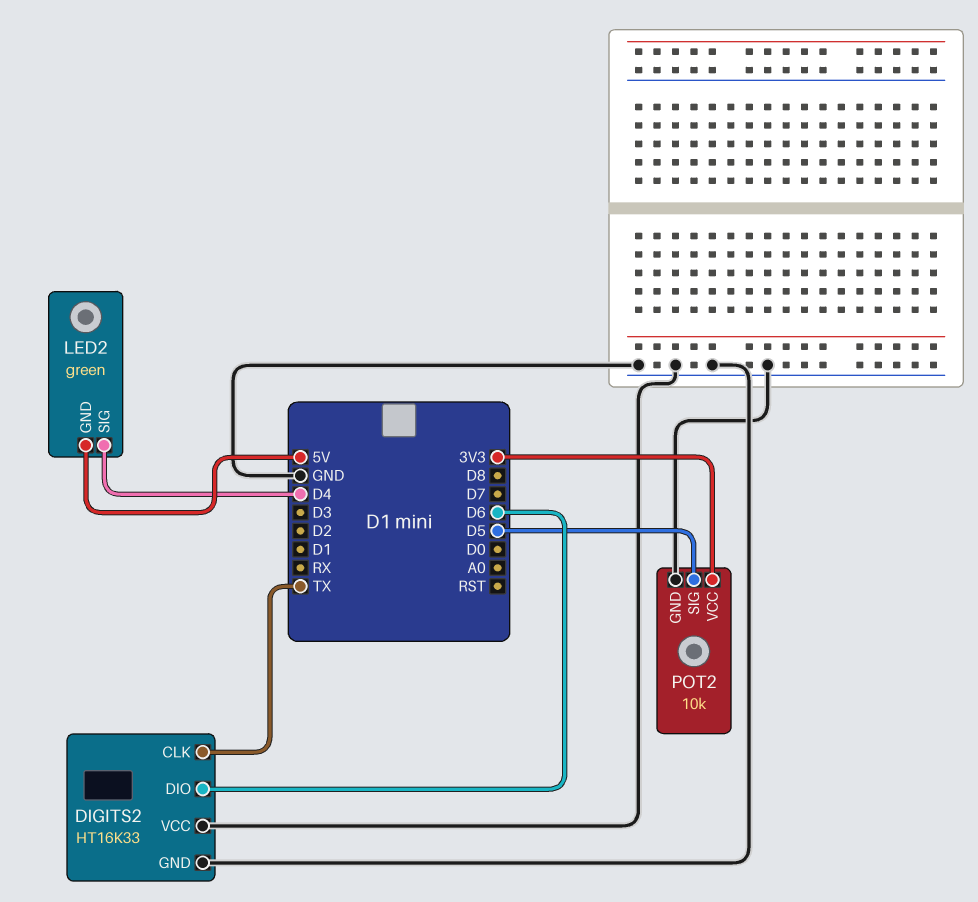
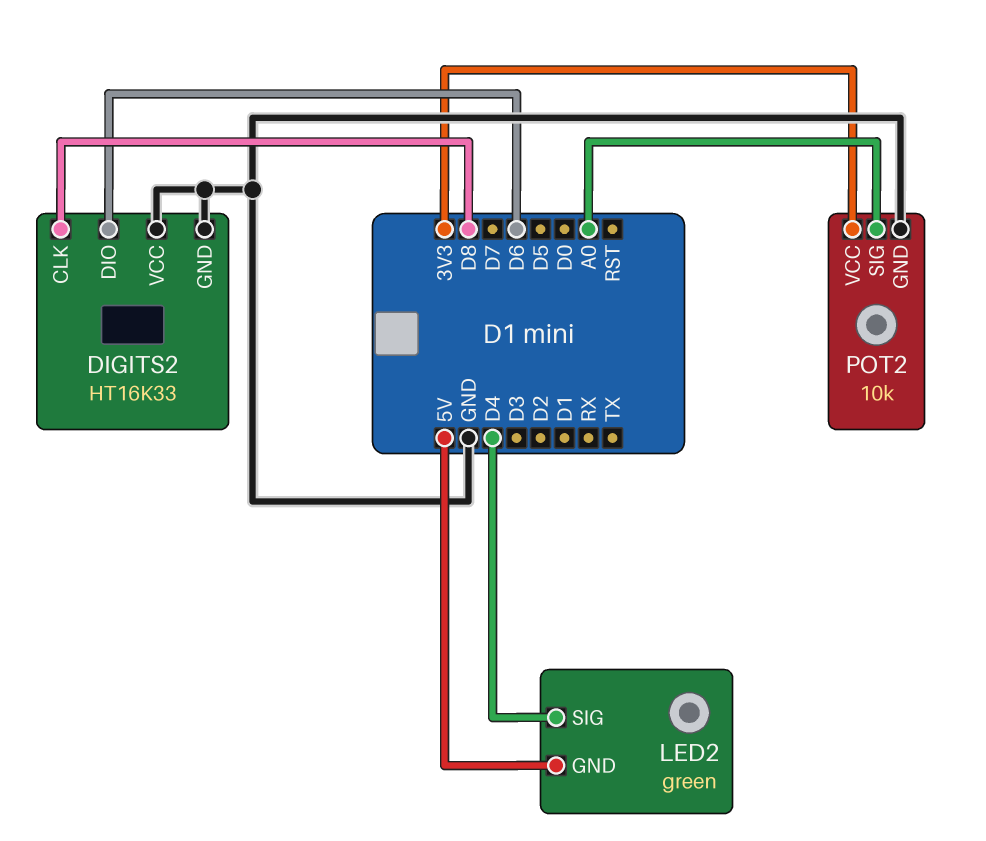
DIGITS2 pin CLK: TX -> D8
POT2 pin SIG: D5 -> A0

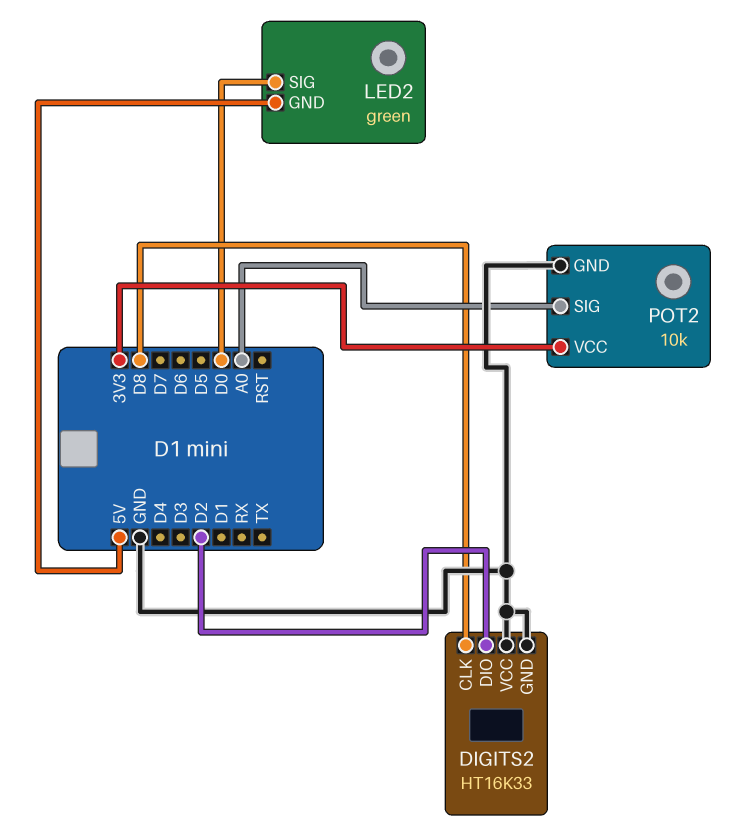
DIGITS2 pin DIO: D6 -> D2
LED2 pin SIG: D4 -> D0

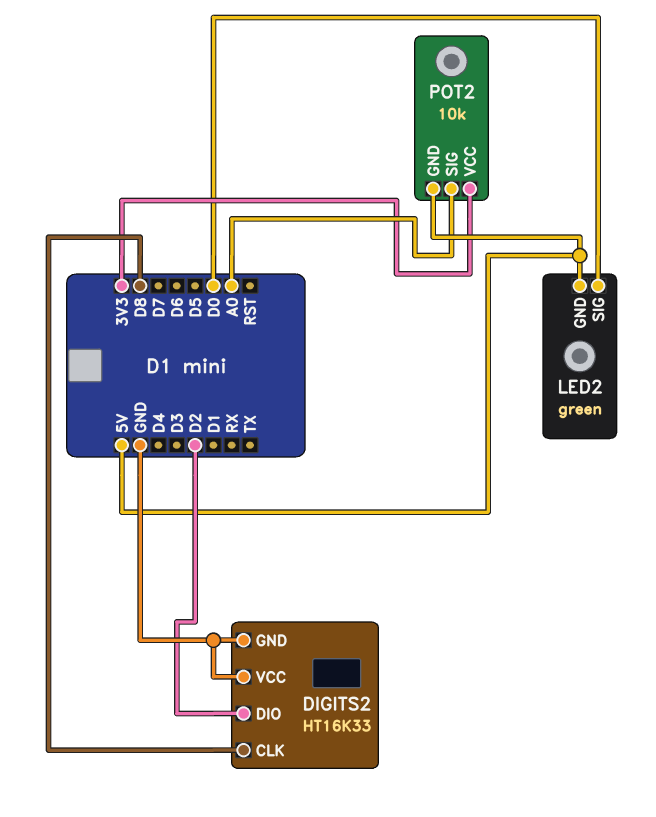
POT2 pin GND: GND -> 5V

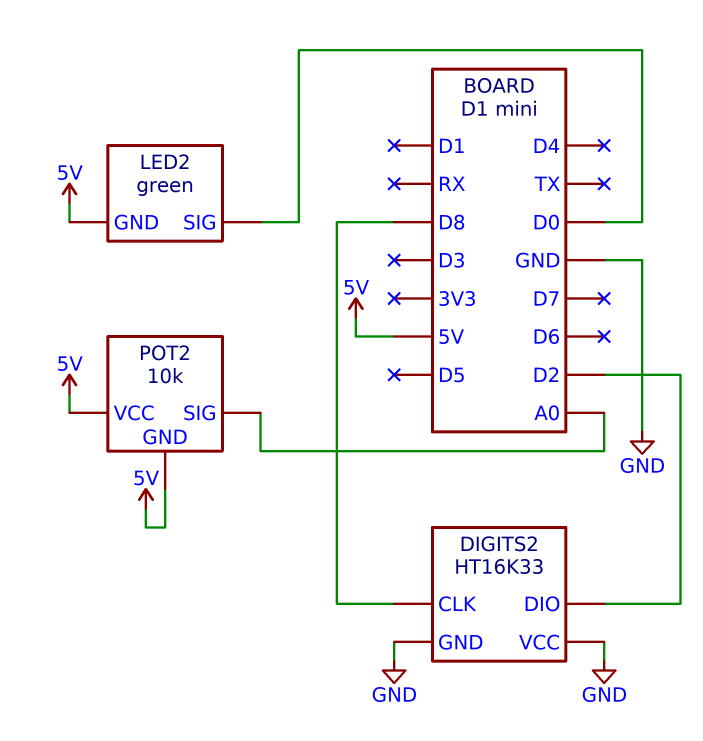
POT2 pin VCC: 3V3 -> 5V

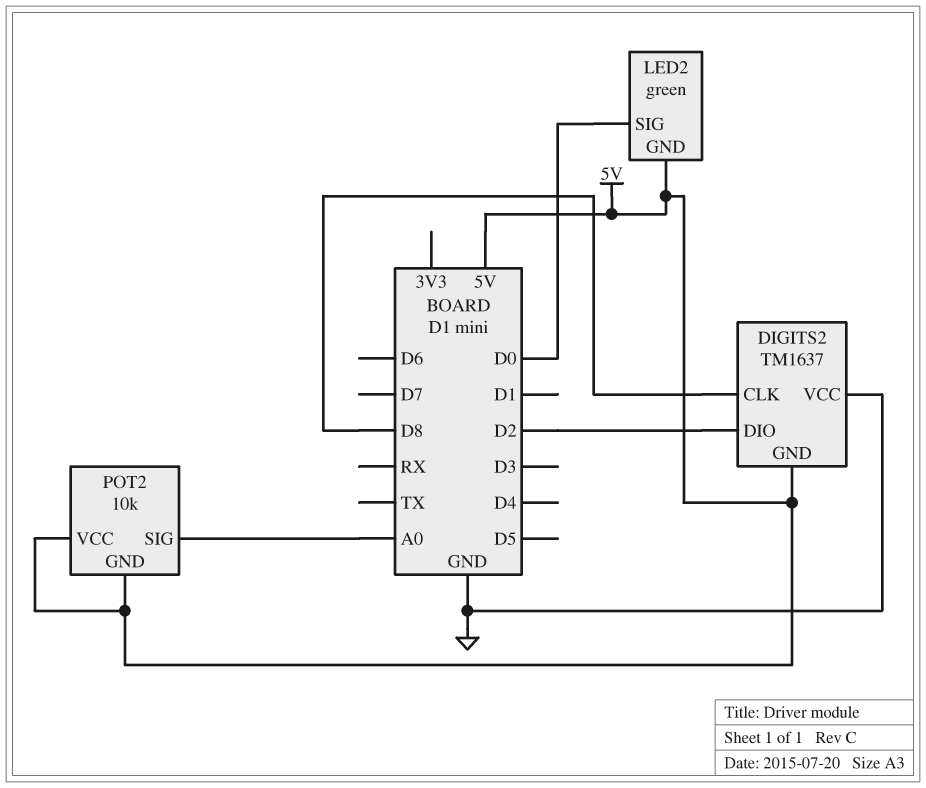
DIGITS2: HT16K33 -> TM1637
DIGITS2 pin GND: GND -> 5V

